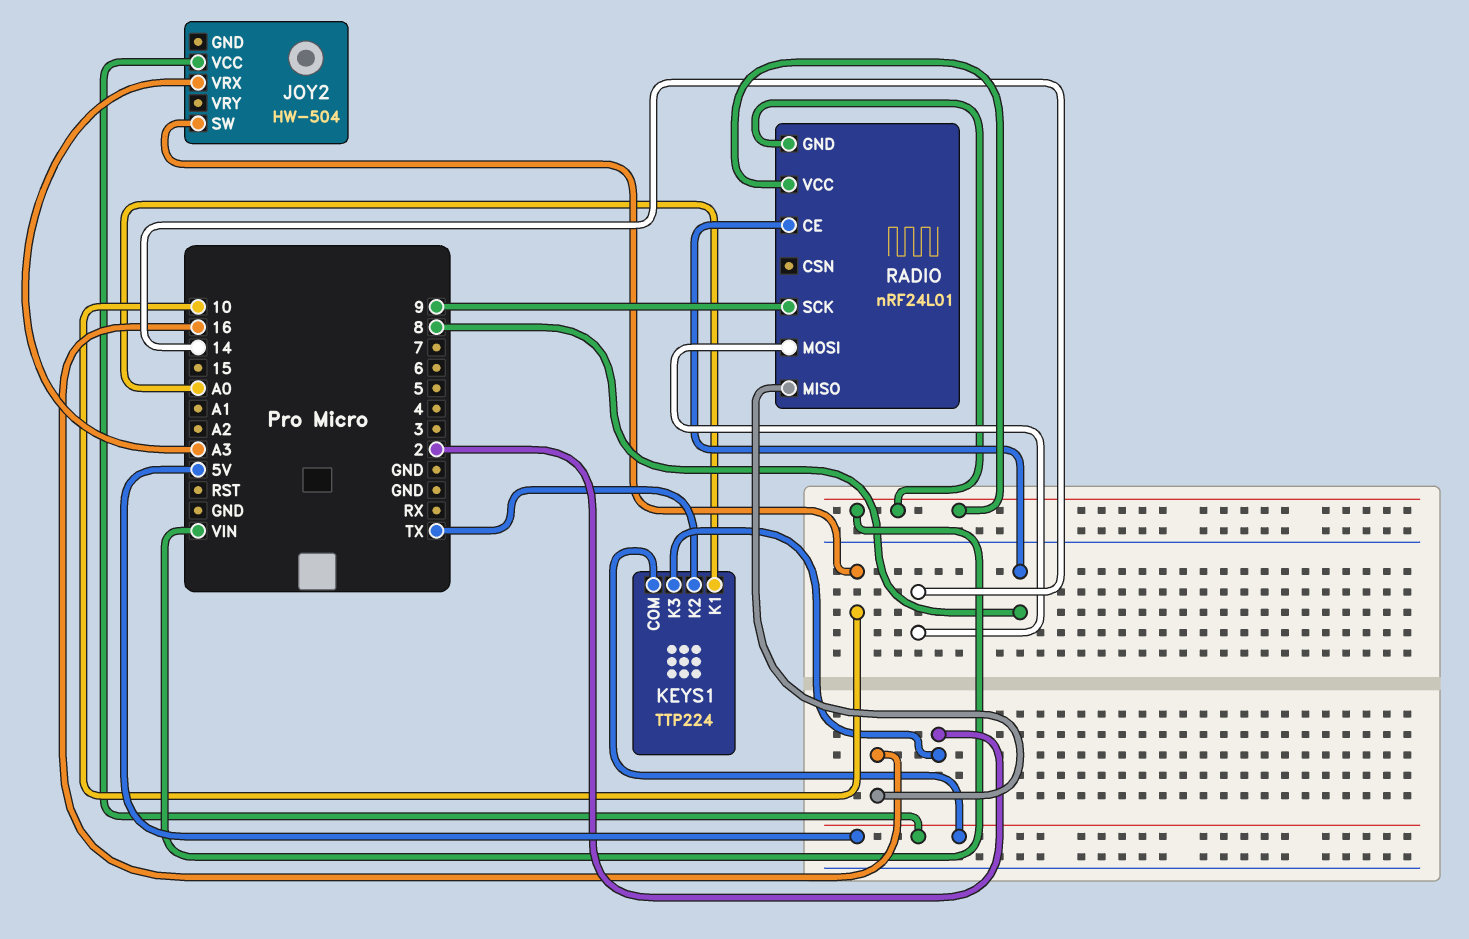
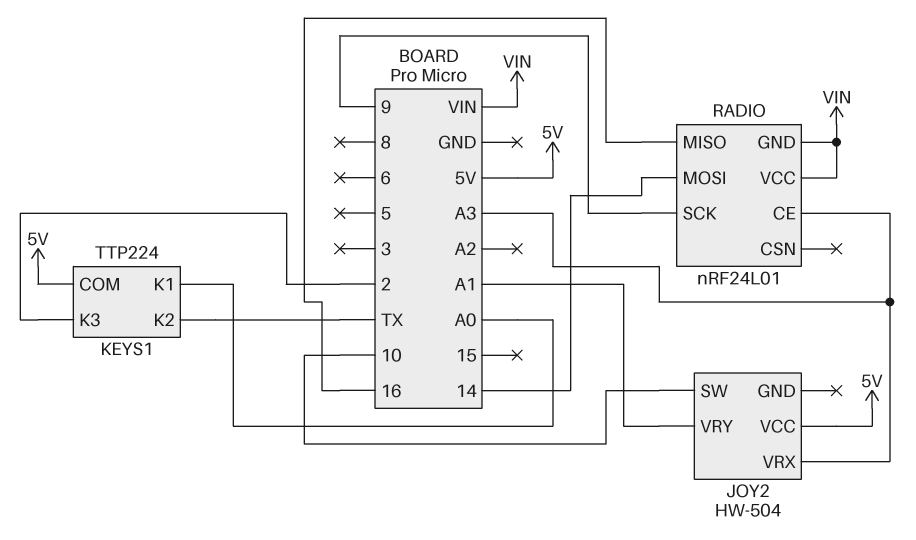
JOY2 pin VRY: none -> A1
RADIO pin CE: 8 -> A3

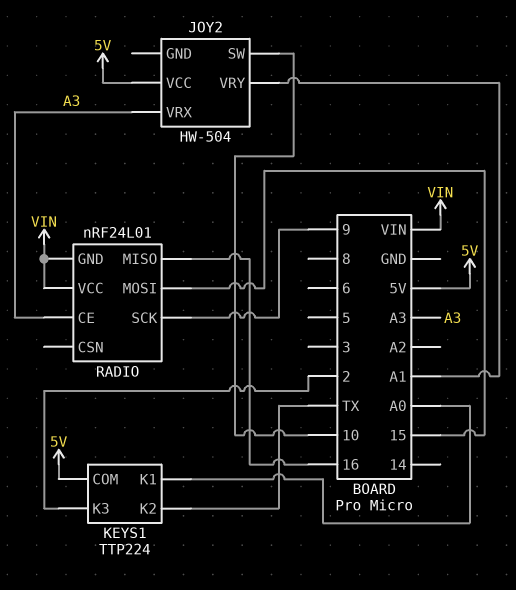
RADIO pin MOSI: 14 -> 15

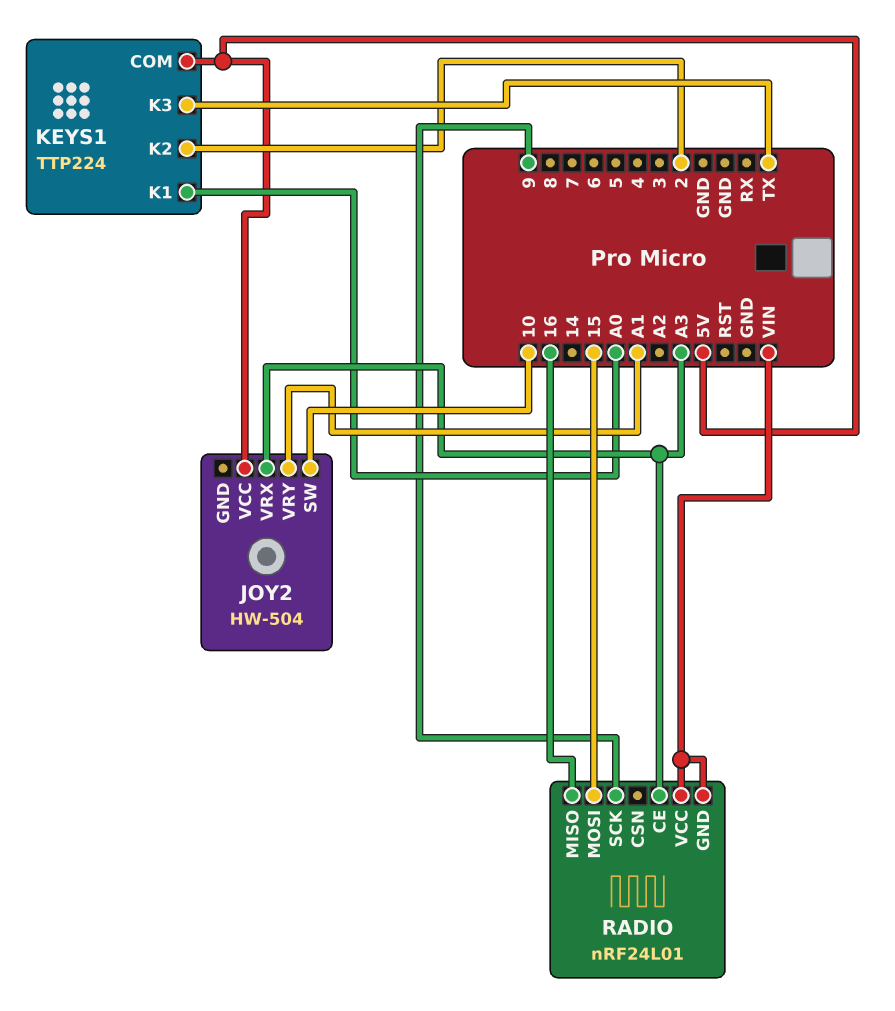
KEYS1 pin K2: TX -> 2
KEYS1 pin K3: 2 -> TX

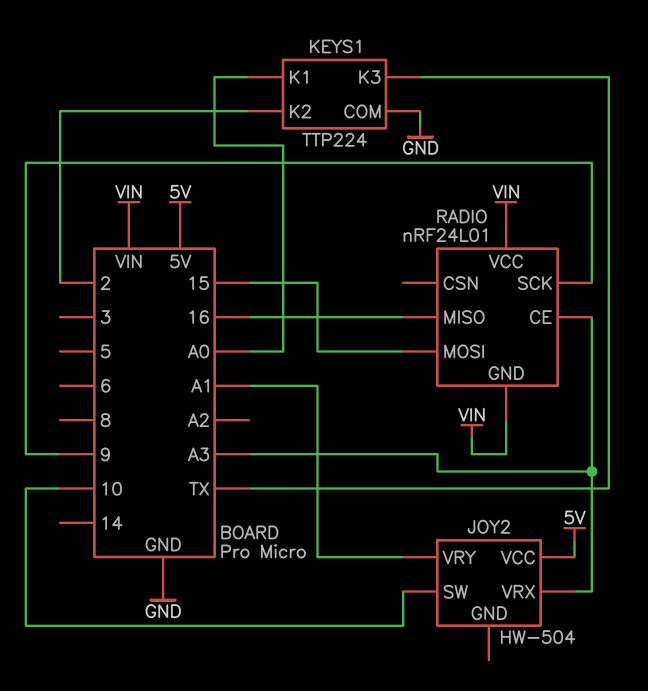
KEYS1 pin COM: 5V -> GND

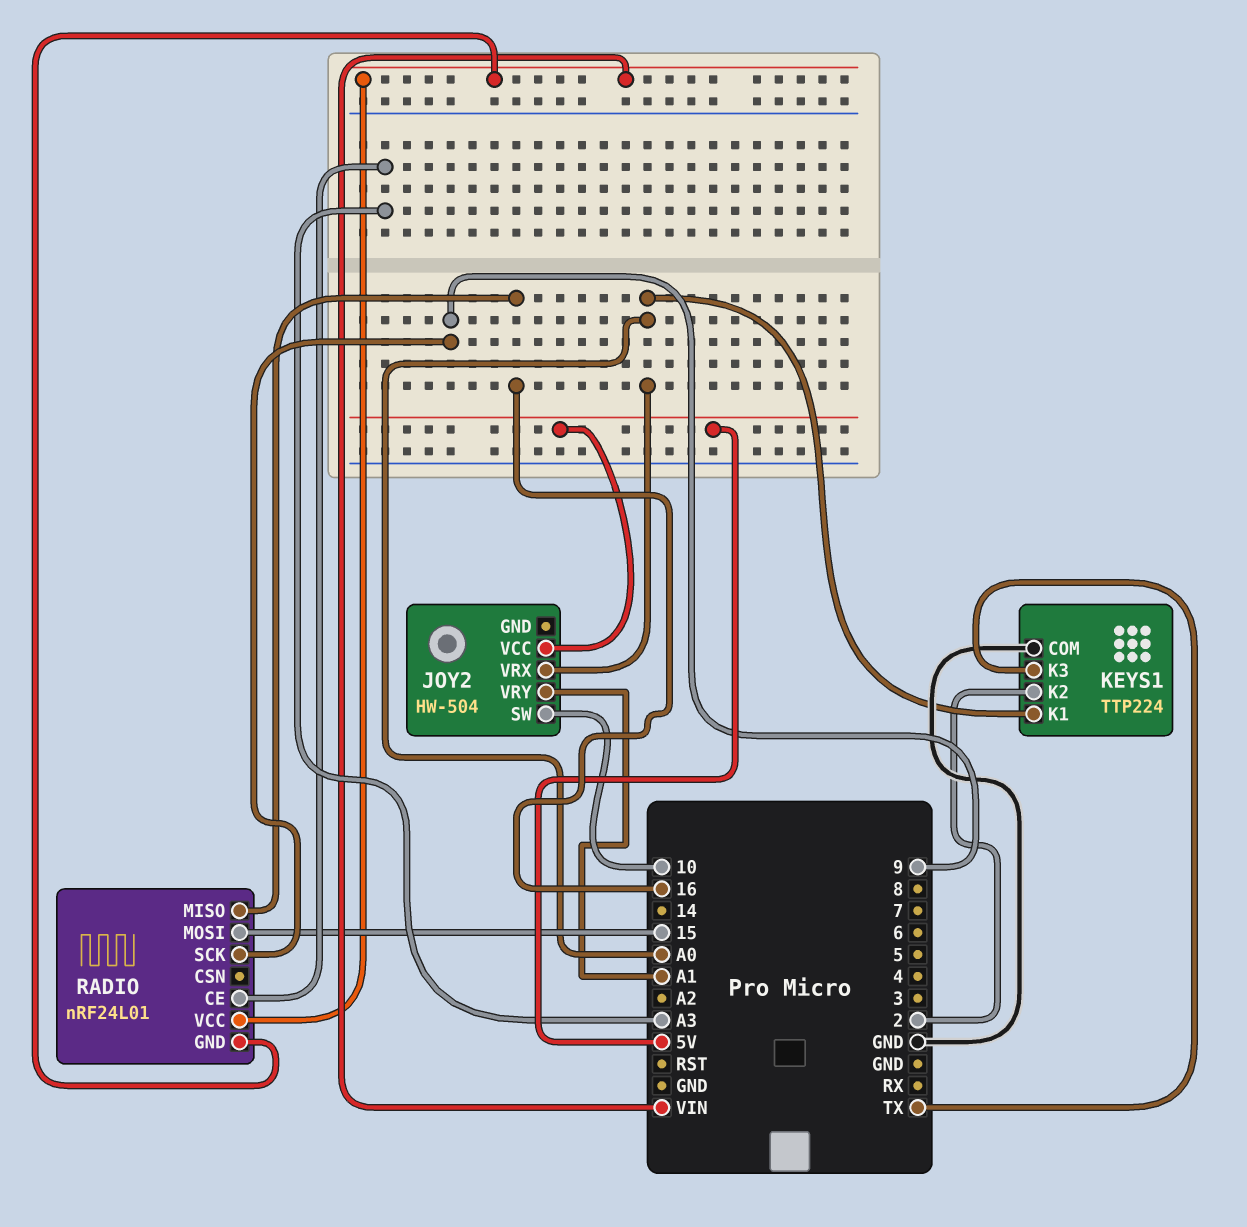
JOY2 pin VRX: A3 -> A0

